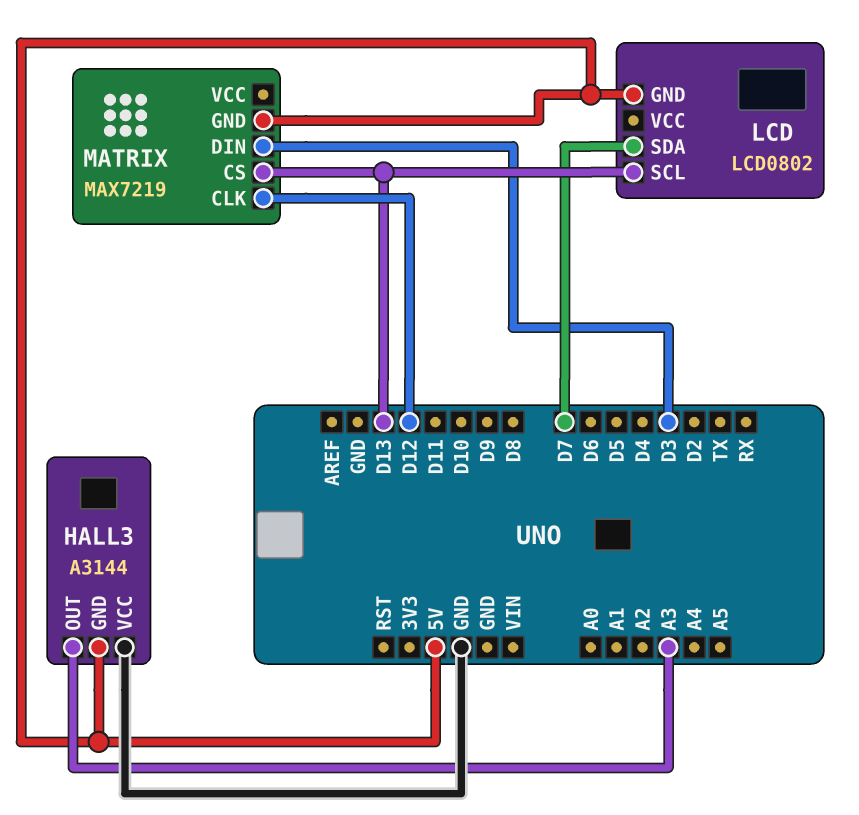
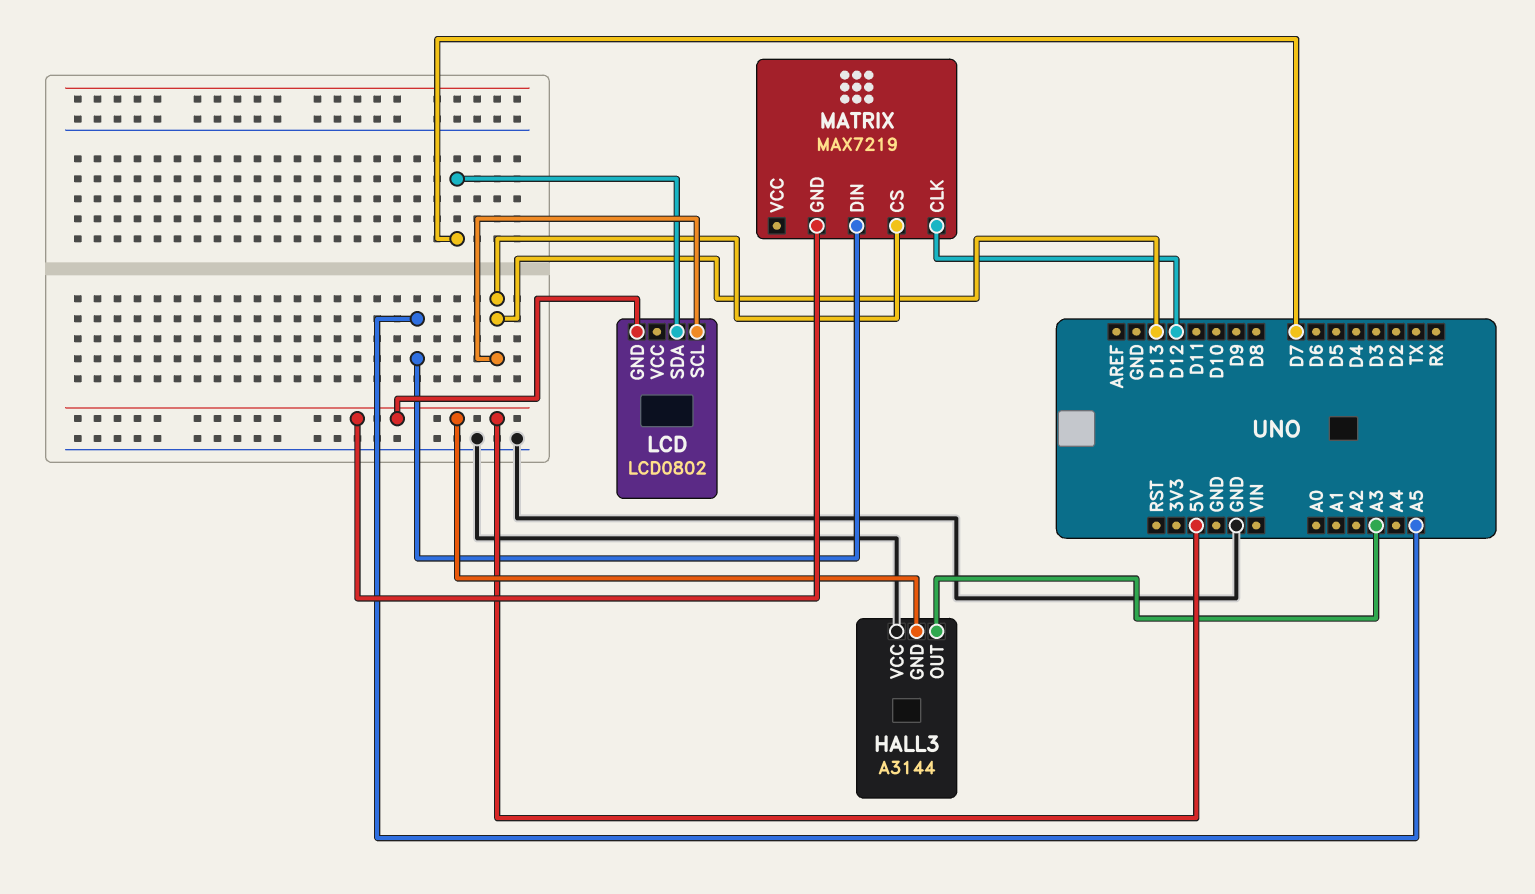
MATRIX pin DIN: D3 -> A5

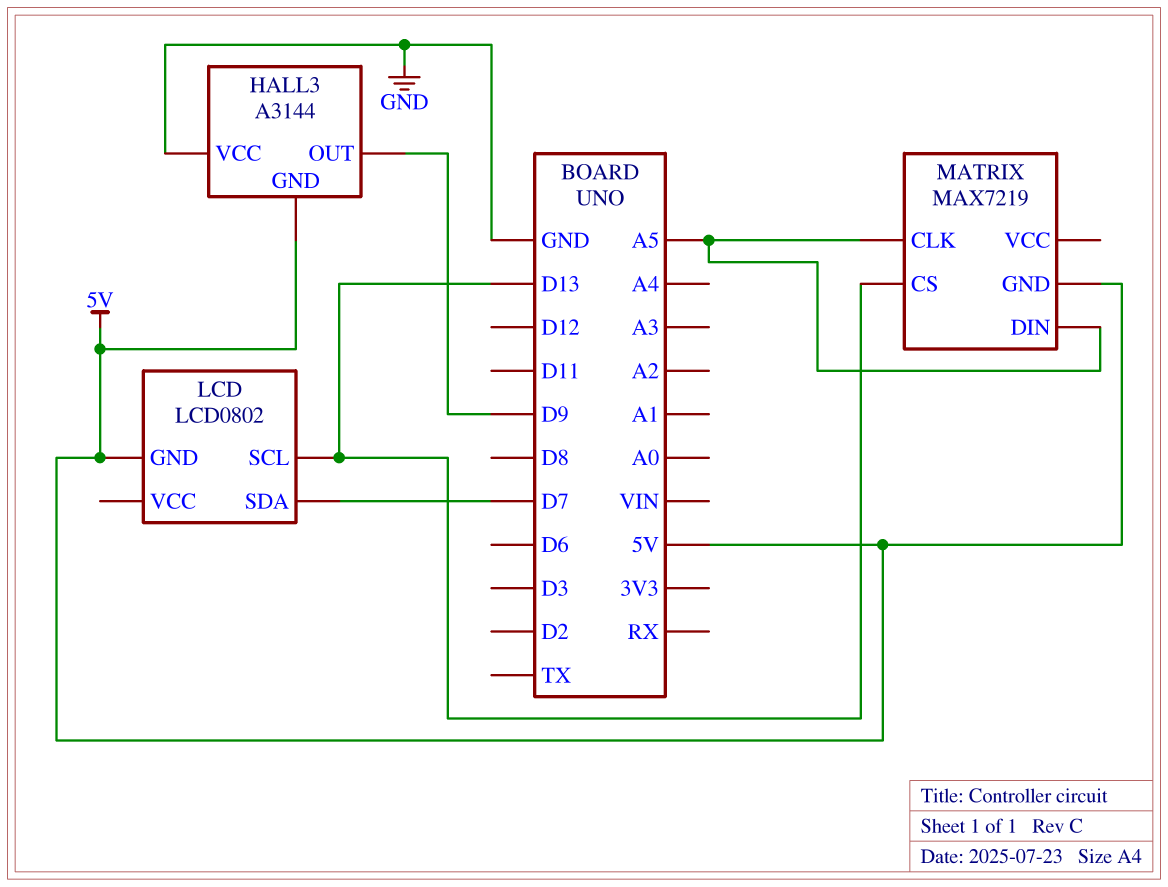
HALL3 pin OUT: A3 -> D9
MATRIX pin CLK: D12 -> A5

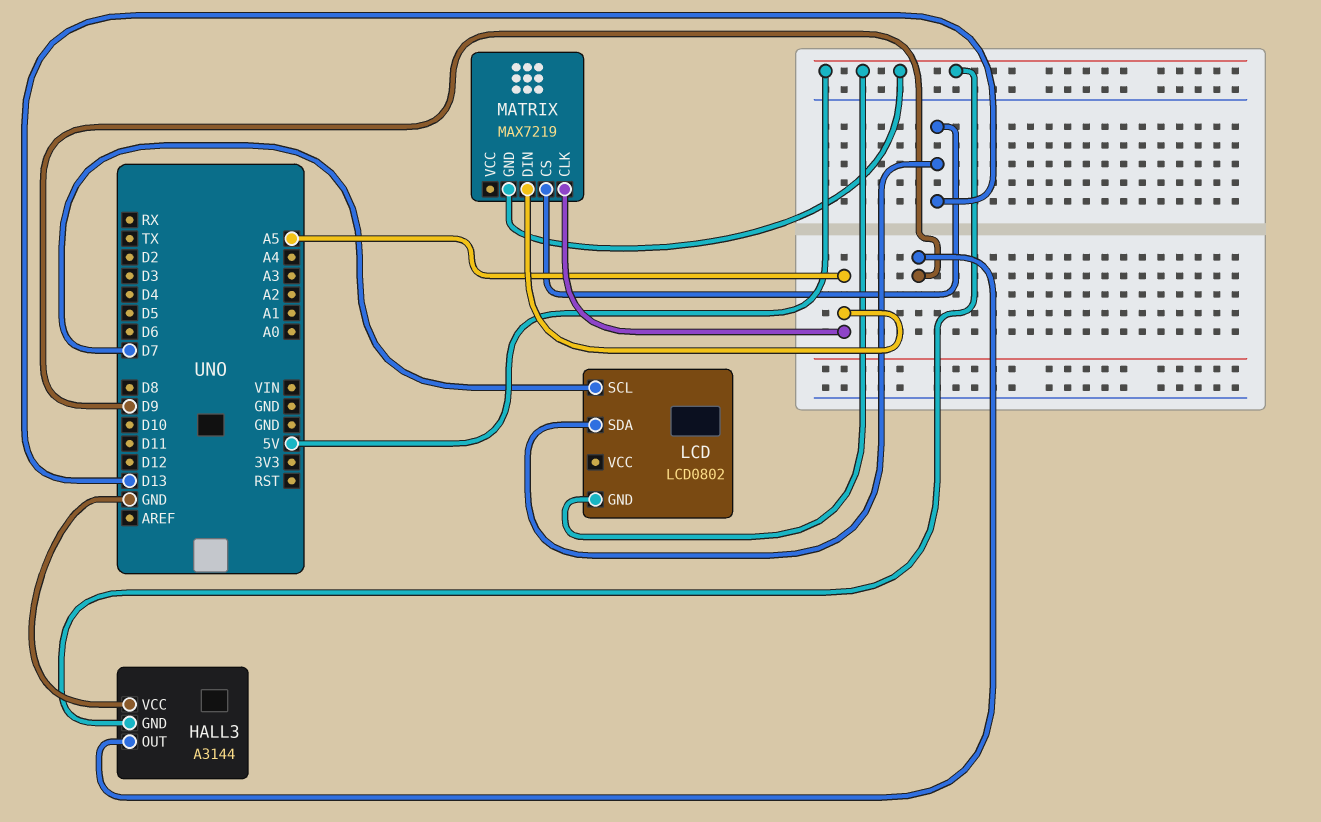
LCD pin SCL: D13 -> D7
LCD pin SDA: D7 -> D13

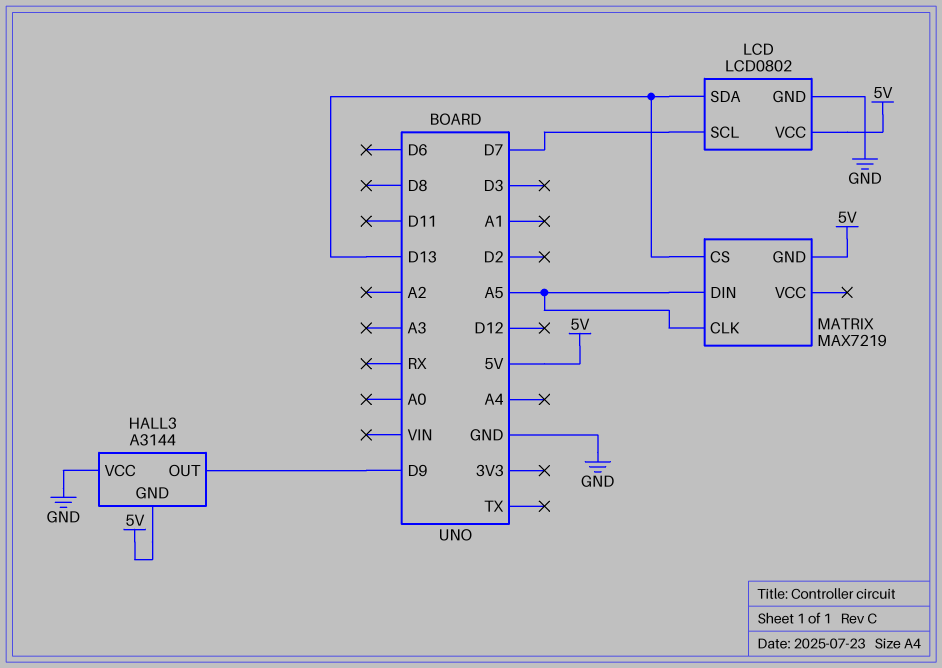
LCD pin GND: 5V -> GND
LCD pin VCC: none -> 5V

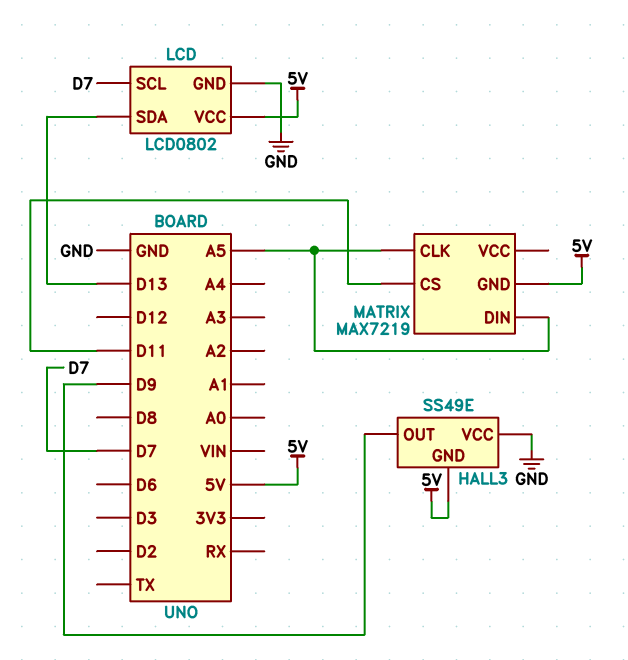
HALL3: A3144 -> SS49E
MATRIX pin CS: D13 -> D11

